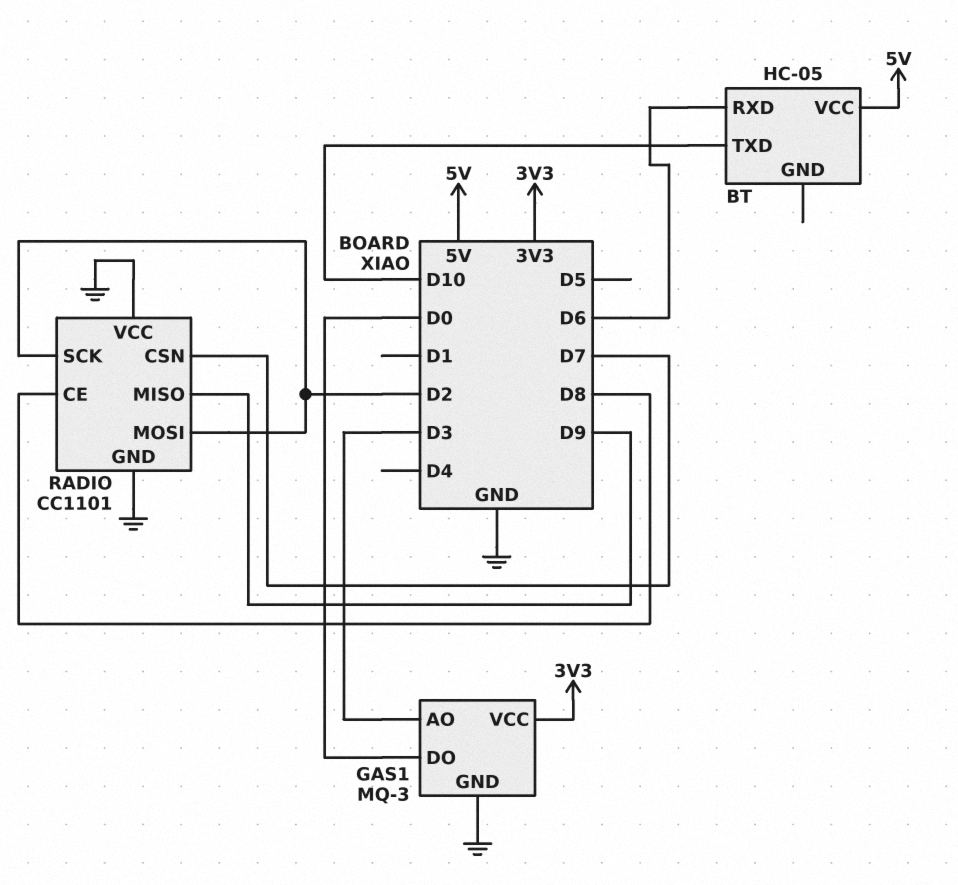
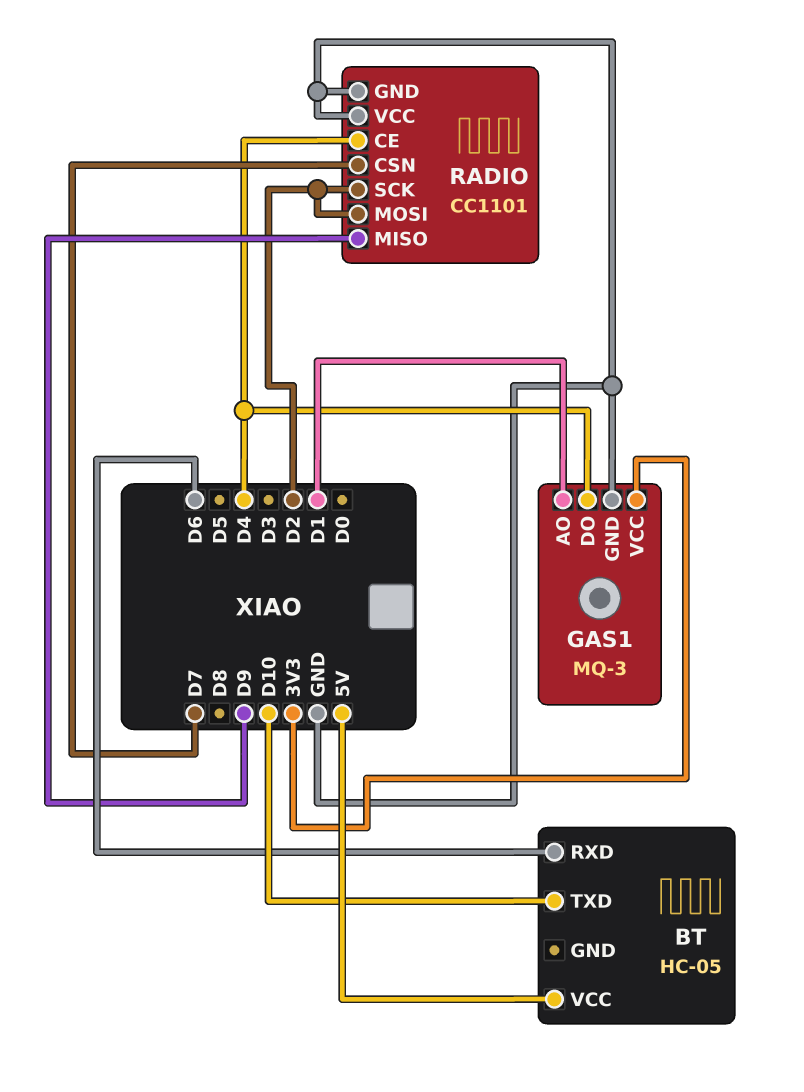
GAS1 pin AO: D3 -> D1
GAS1 pin DO: D0 -> D4
RADIO pin CE: D8 -> D4

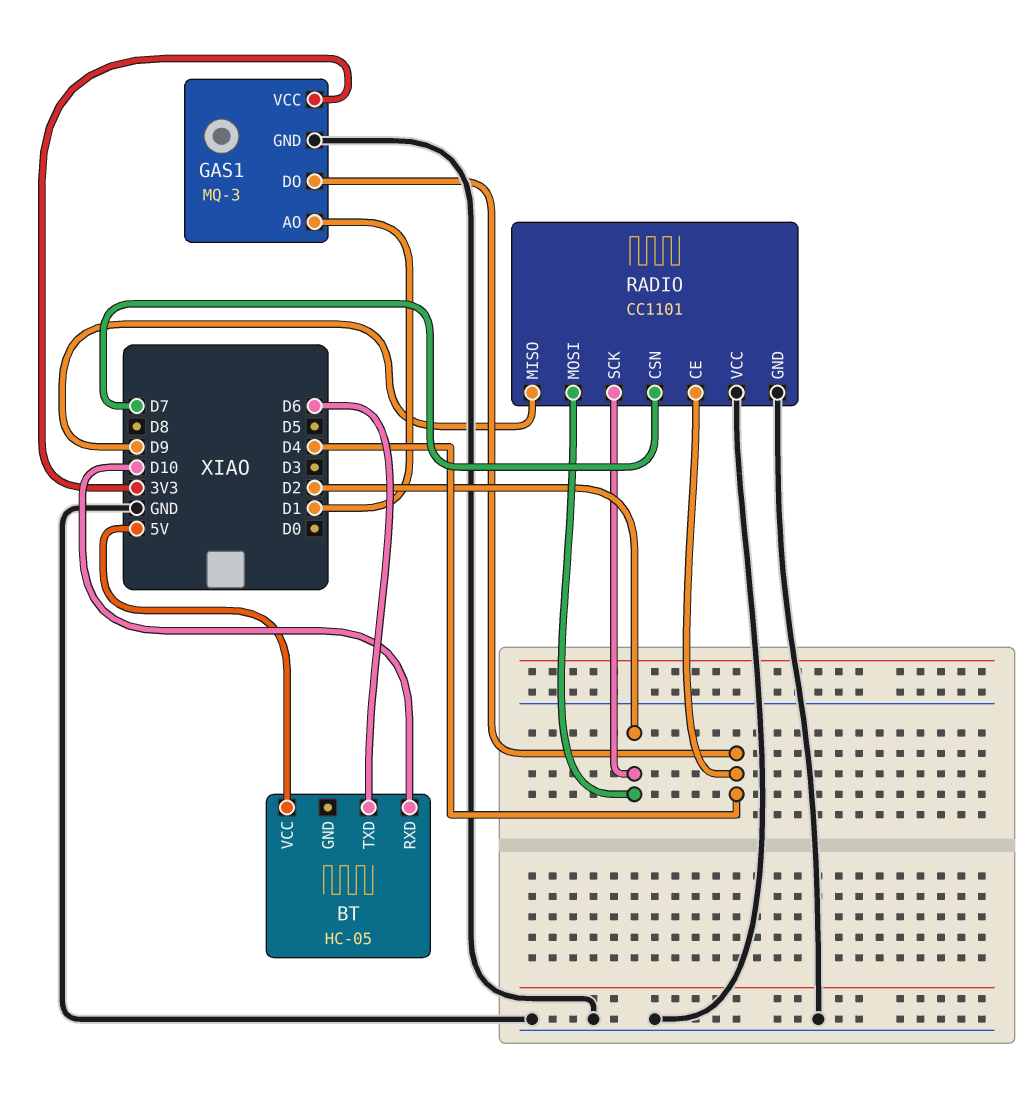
BT pin RXD: D6 -> D10
BT pin TXD: D10 -> D6

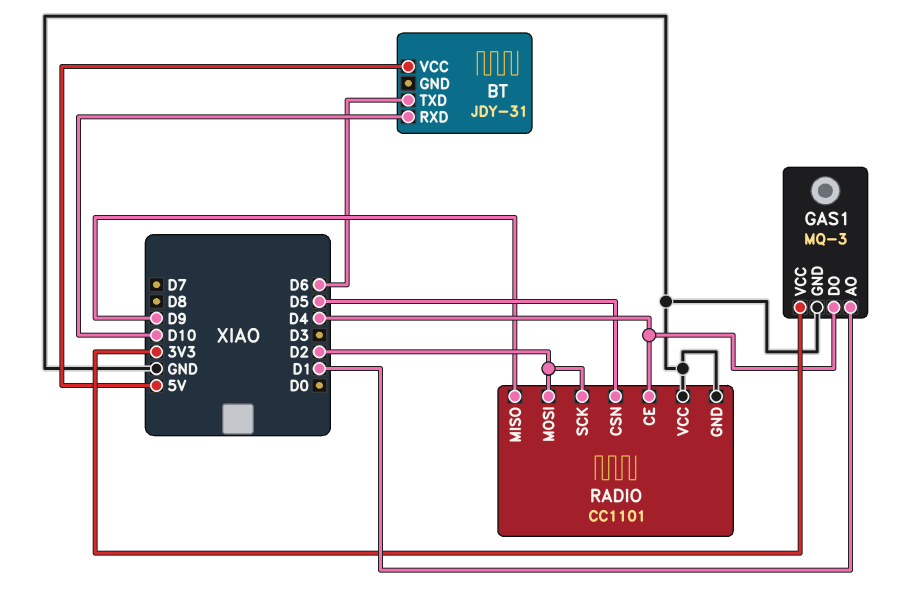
BT: HC-05 -> JDY-31
RADIO pin CSN: D7 -> D5

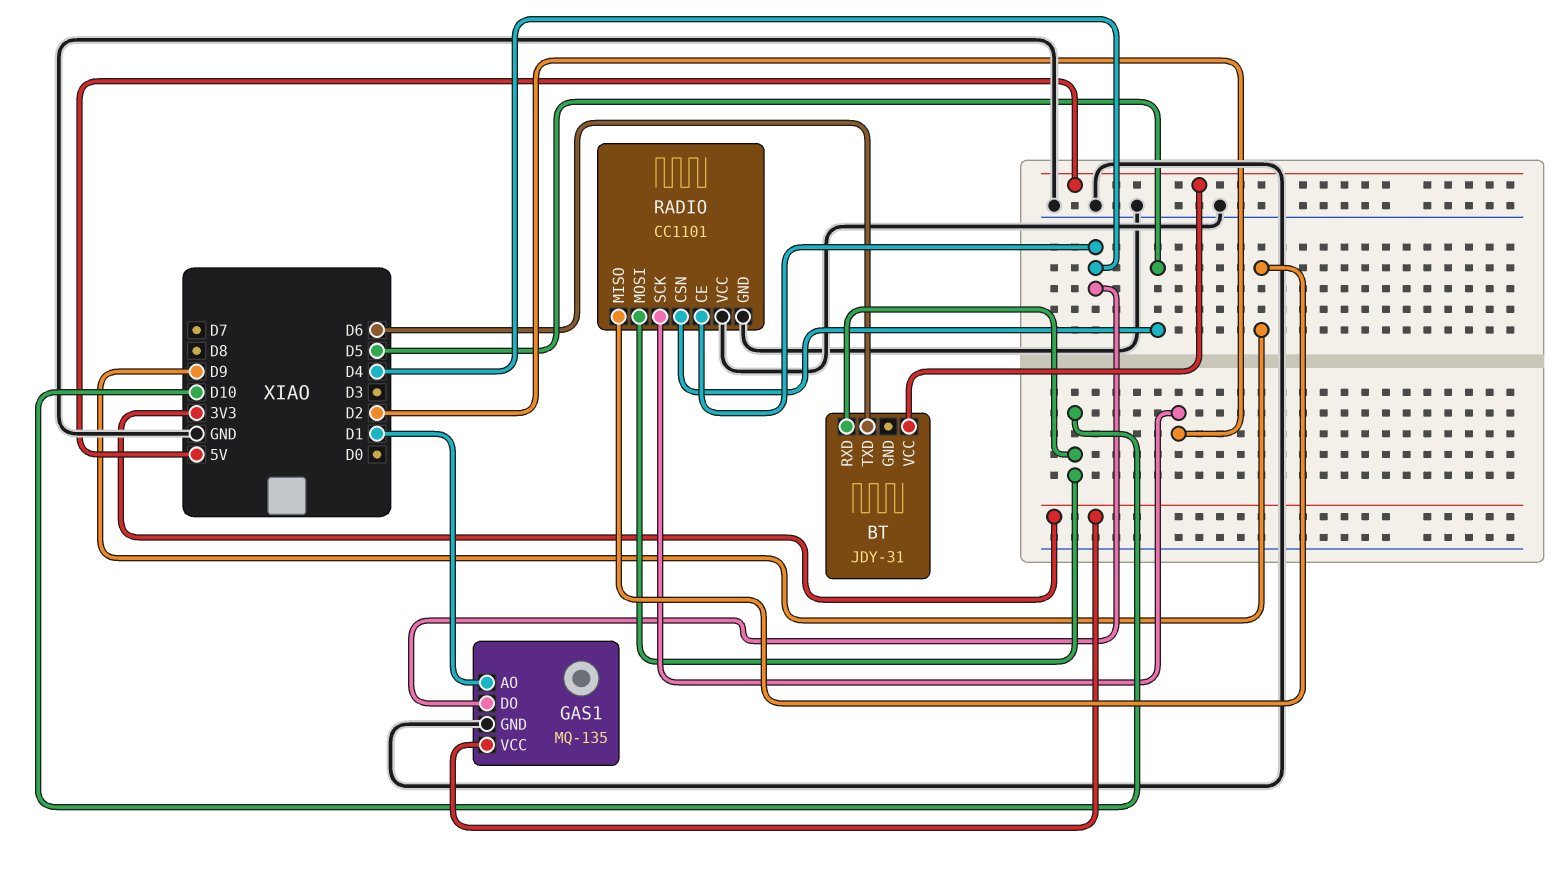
GAS1: MQ-3 -> MQ-135
RADIO pin MOSI: D2 -> D10

